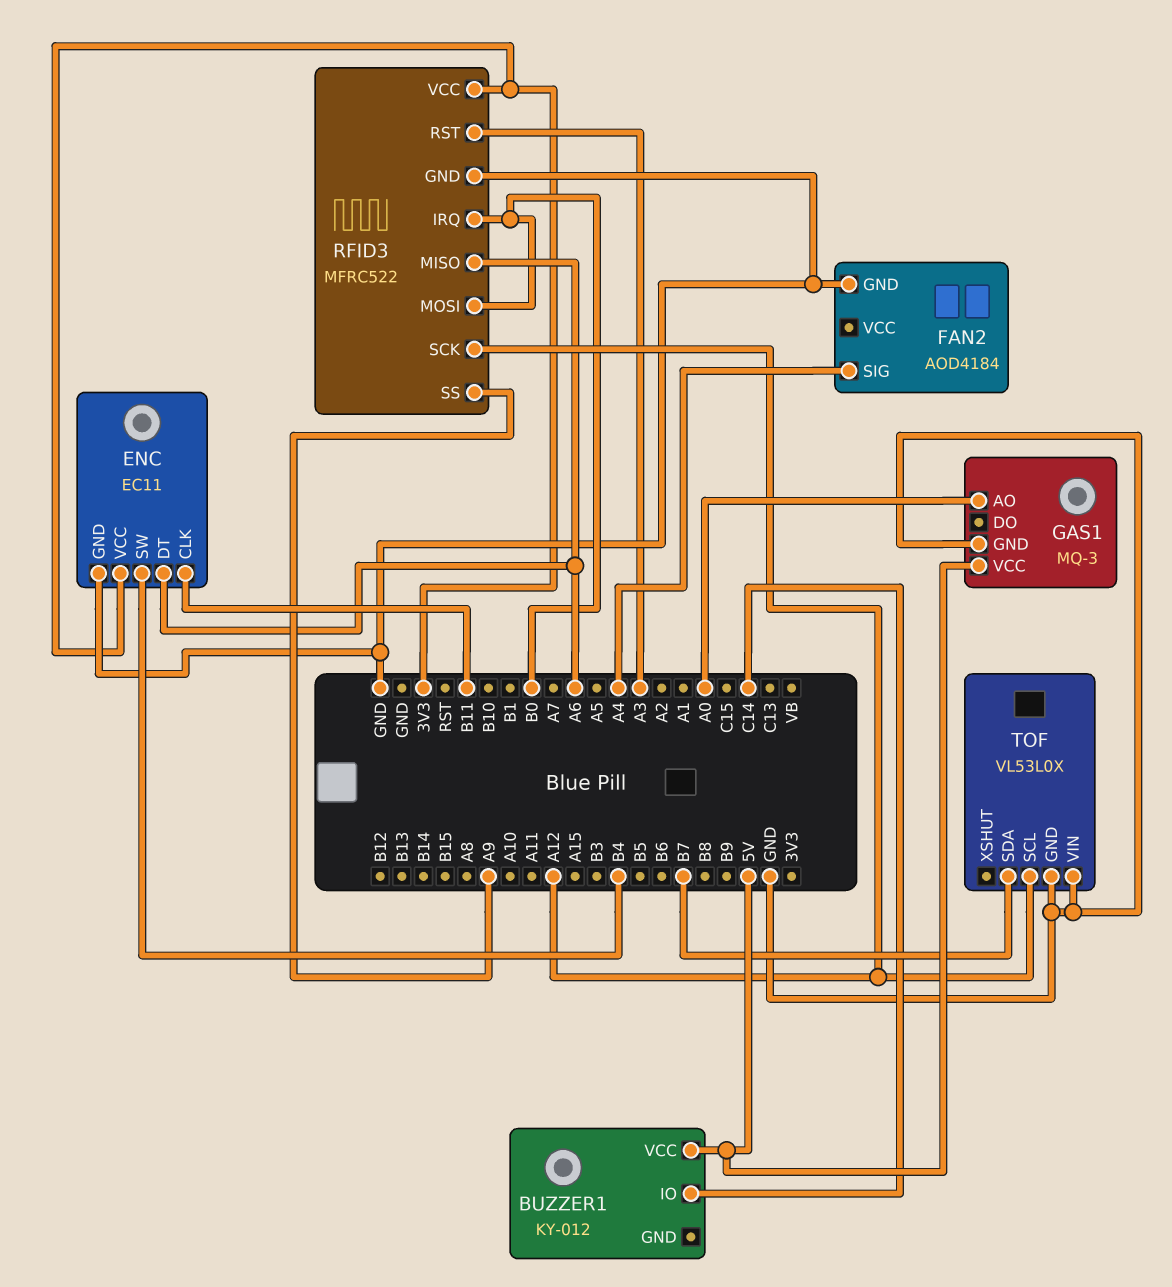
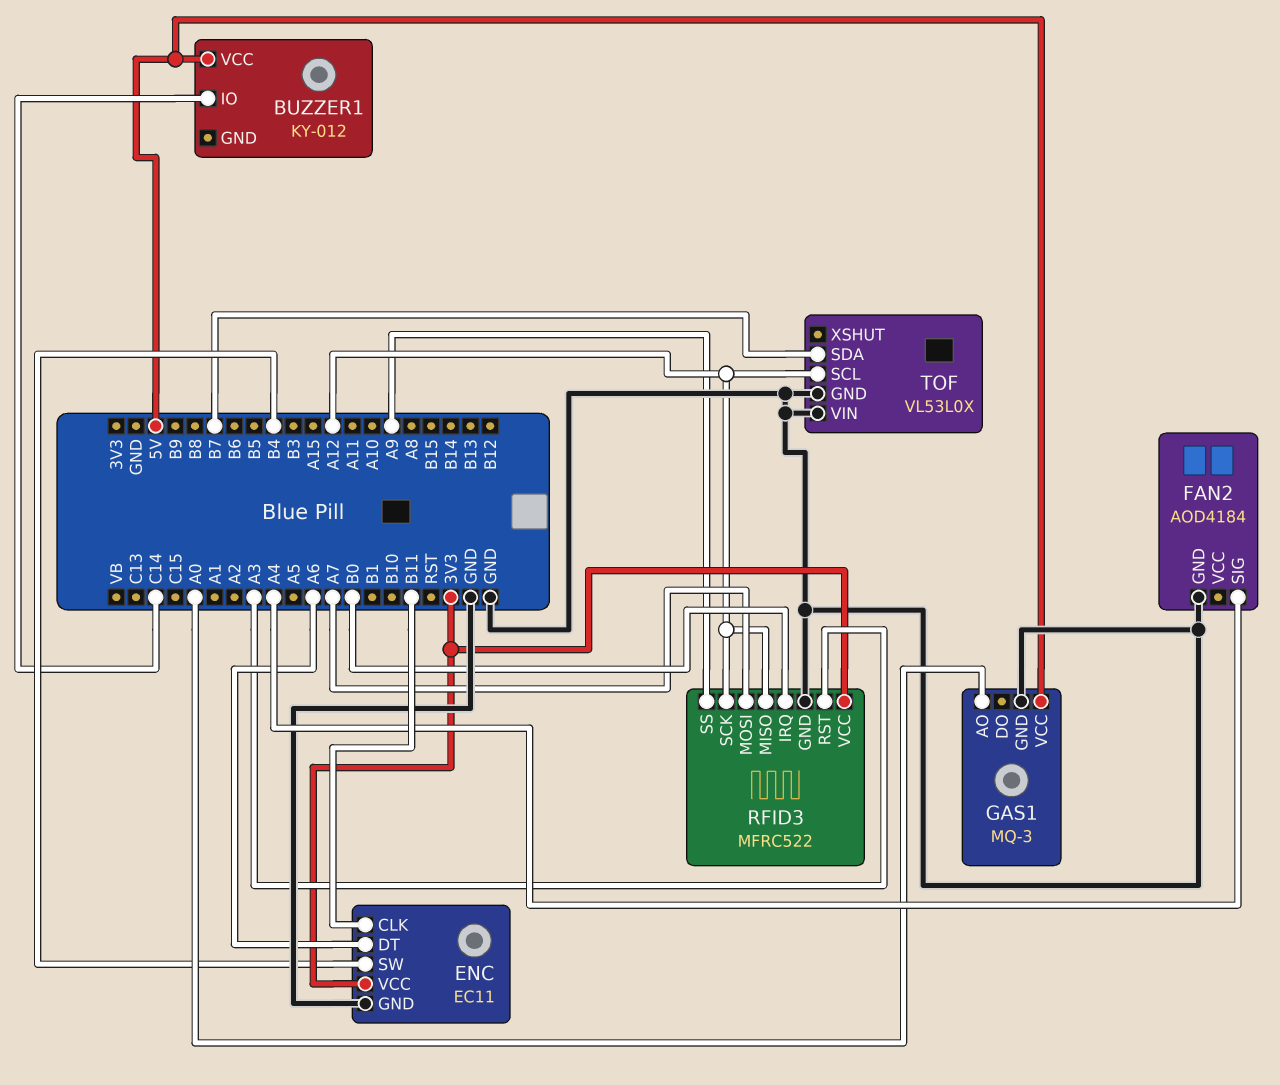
RFID3 pin MISO: A6 -> A12
RFID3 pin MOSI: B0 -> A7

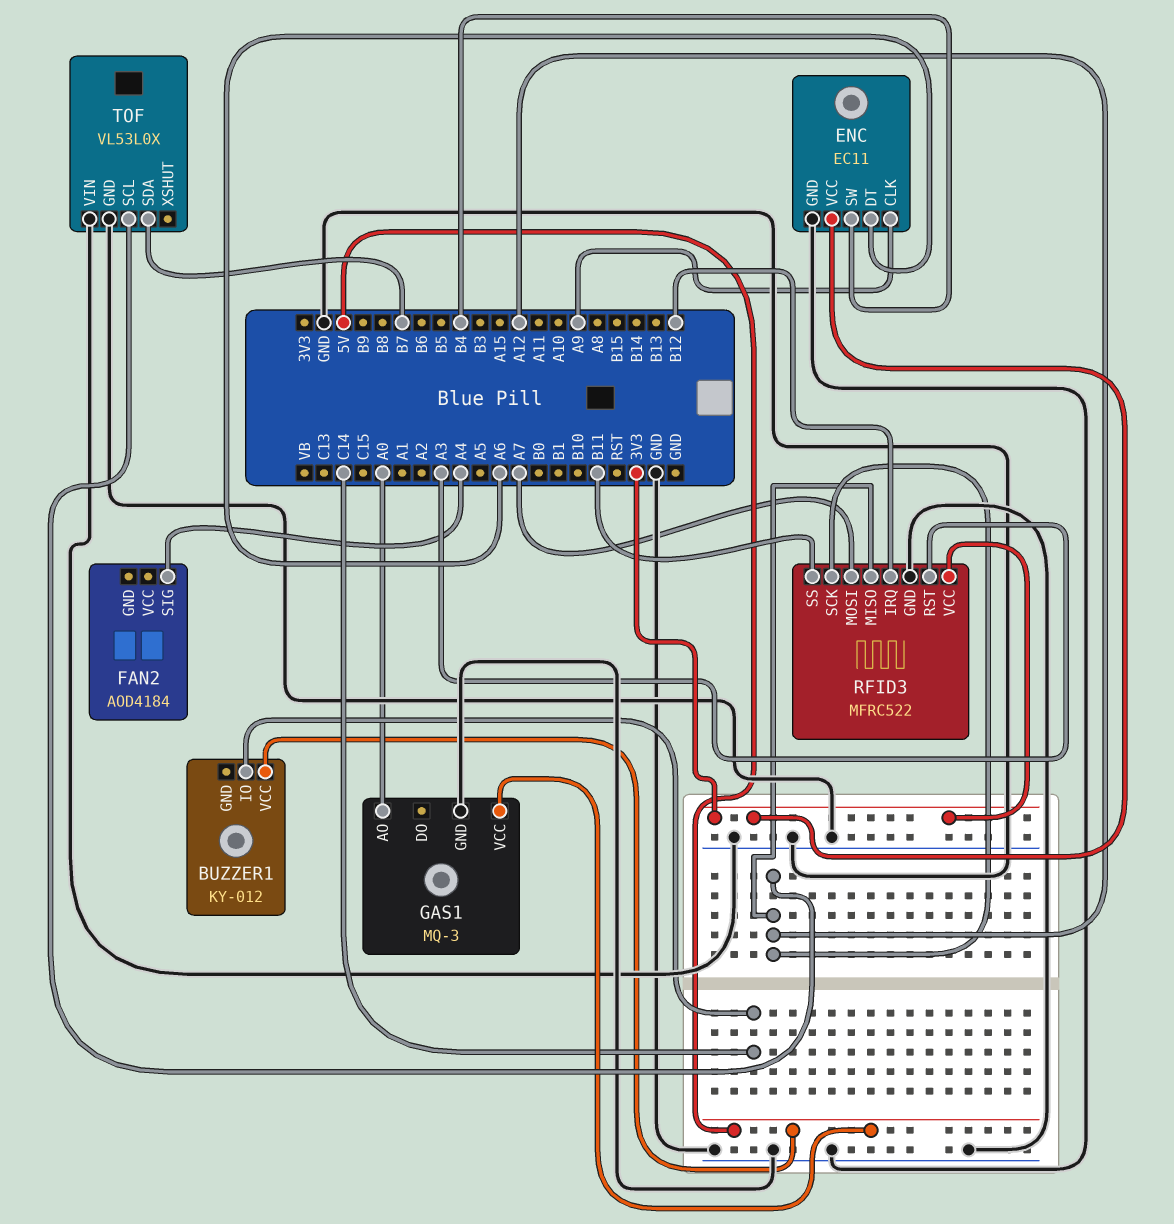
ENC pin CLK: B11 -> A9
FAN2 pin GND: GND -> none
RFID3 pin IRQ: B0 -> B12
RFID3 pin SS: A9 -> B11

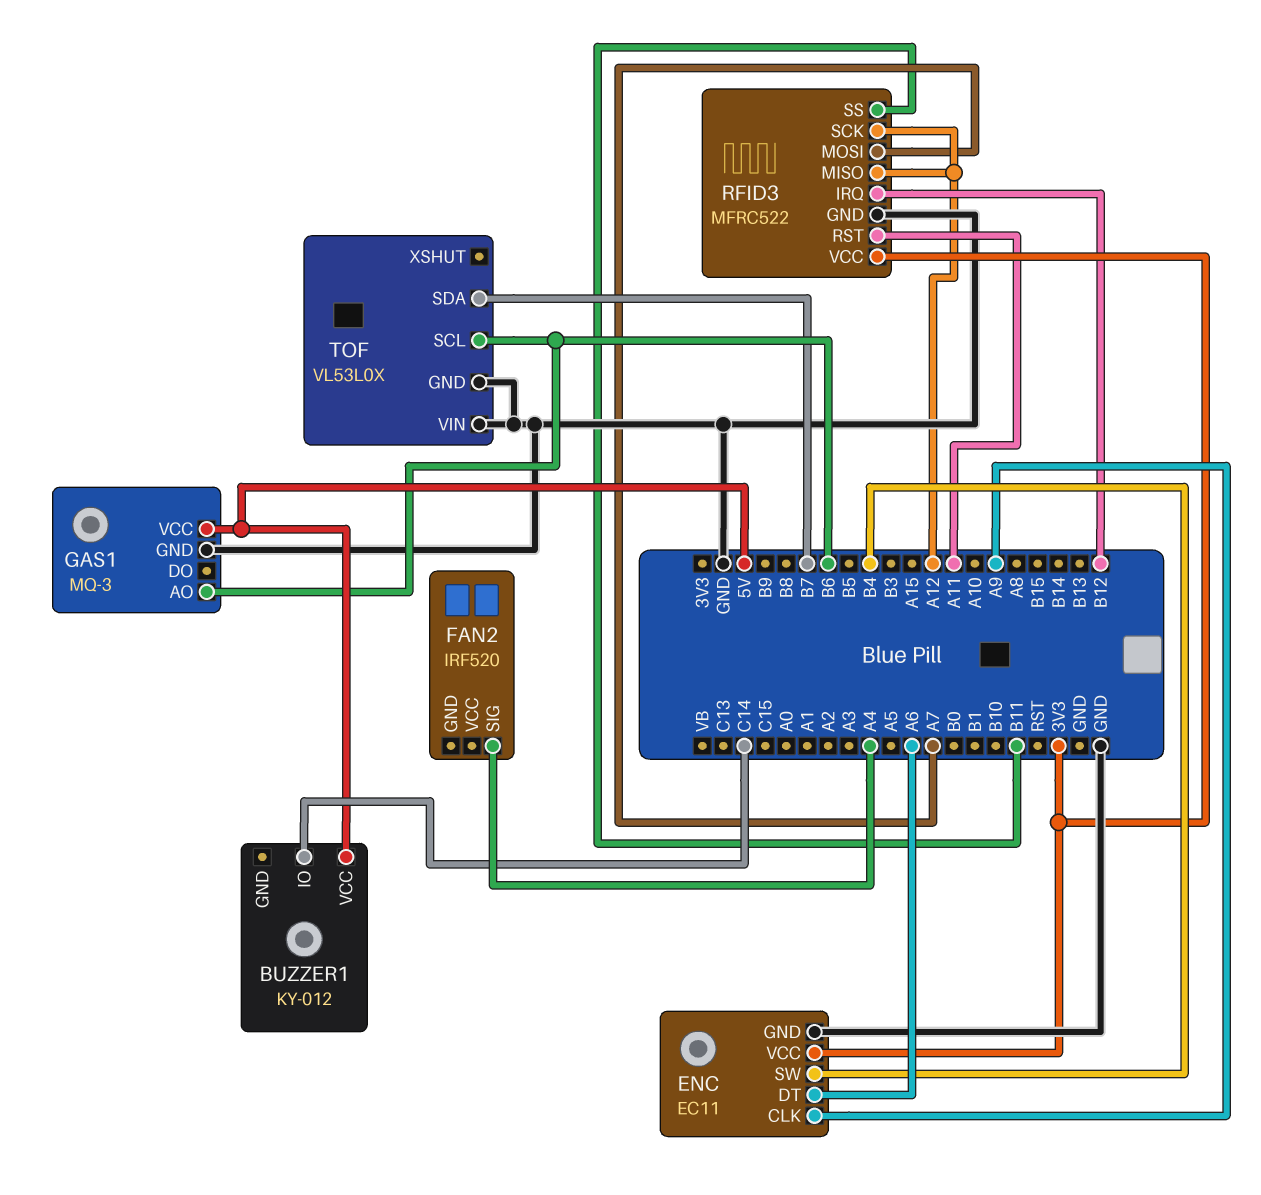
FAN2: AOD4184 -> IRF520
GAS1 pin AO: A0 -> B6
RFID3 pin RST: A3 -> A11
TOF pin SCL: A12 -> B6

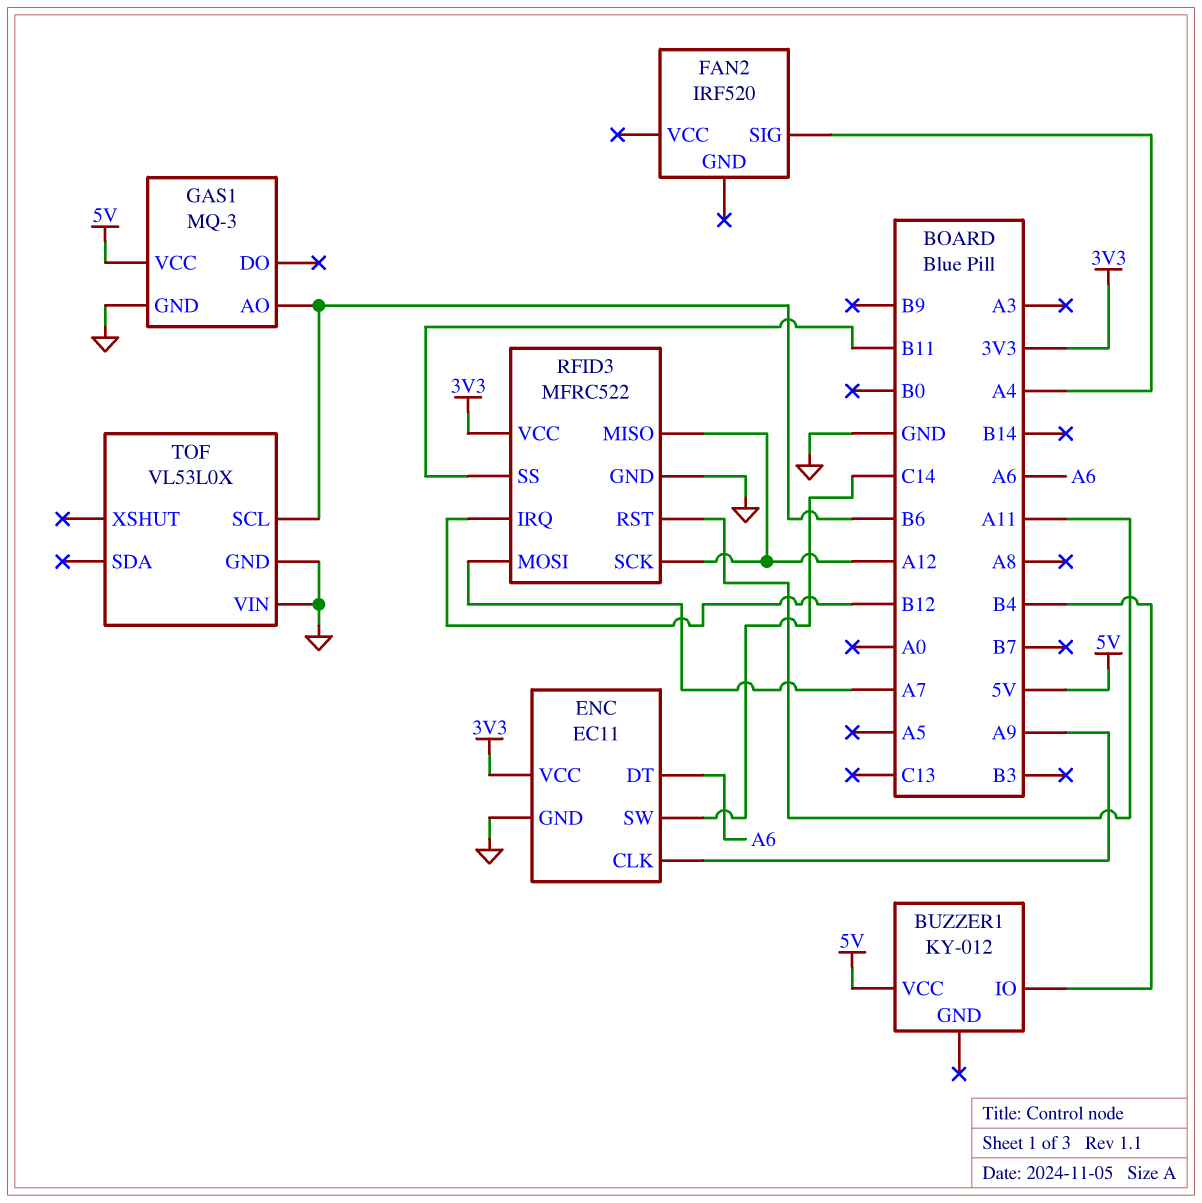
BUZZER1 pin IO: C14 -> B4
ENC pin SW: B4 -> C14
TOF pin SDA: B7 -> none

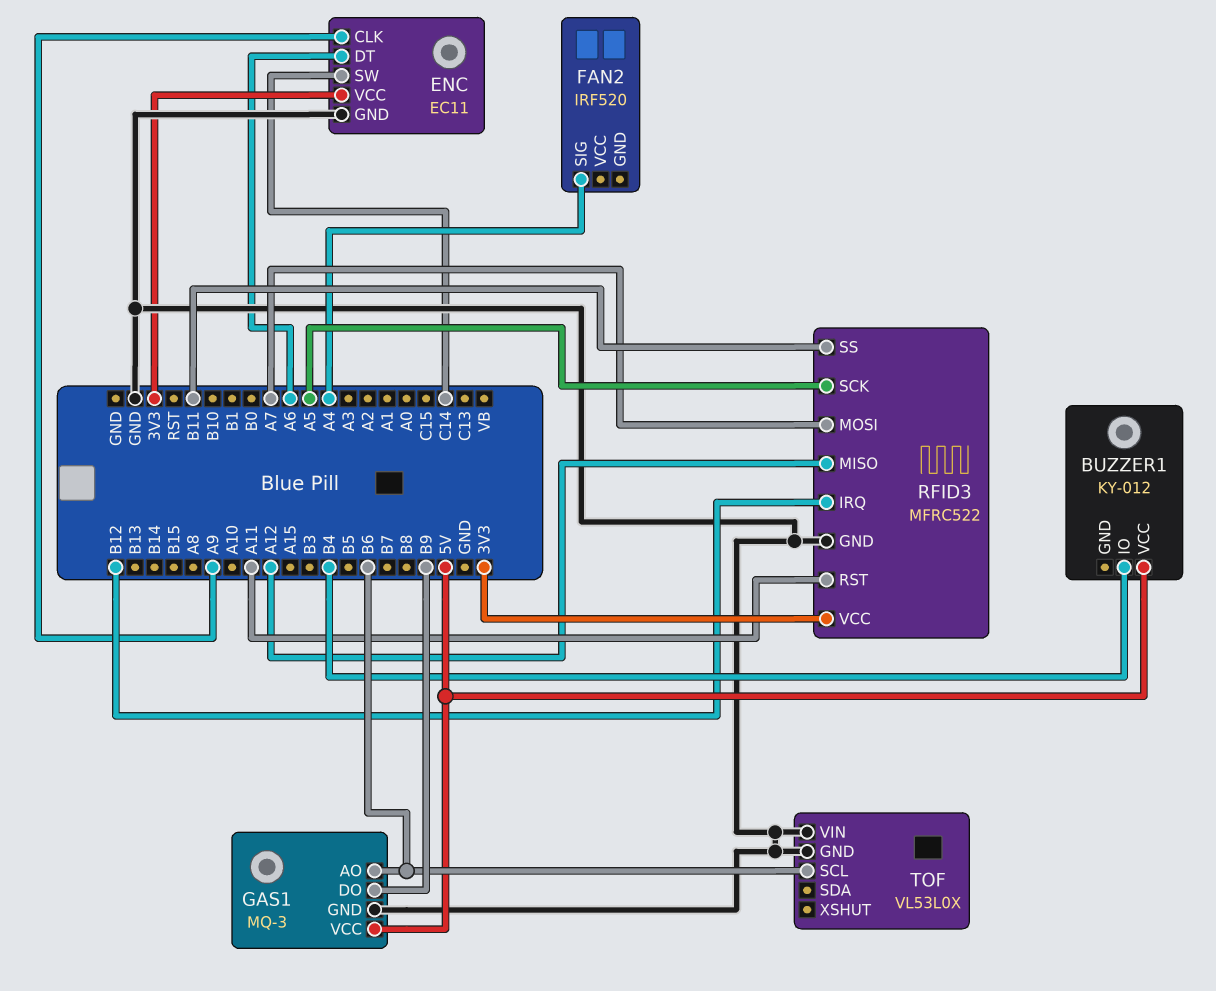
GAS1 pin DO: none -> B9
RFID3 pin SCK: A12 -> A5

